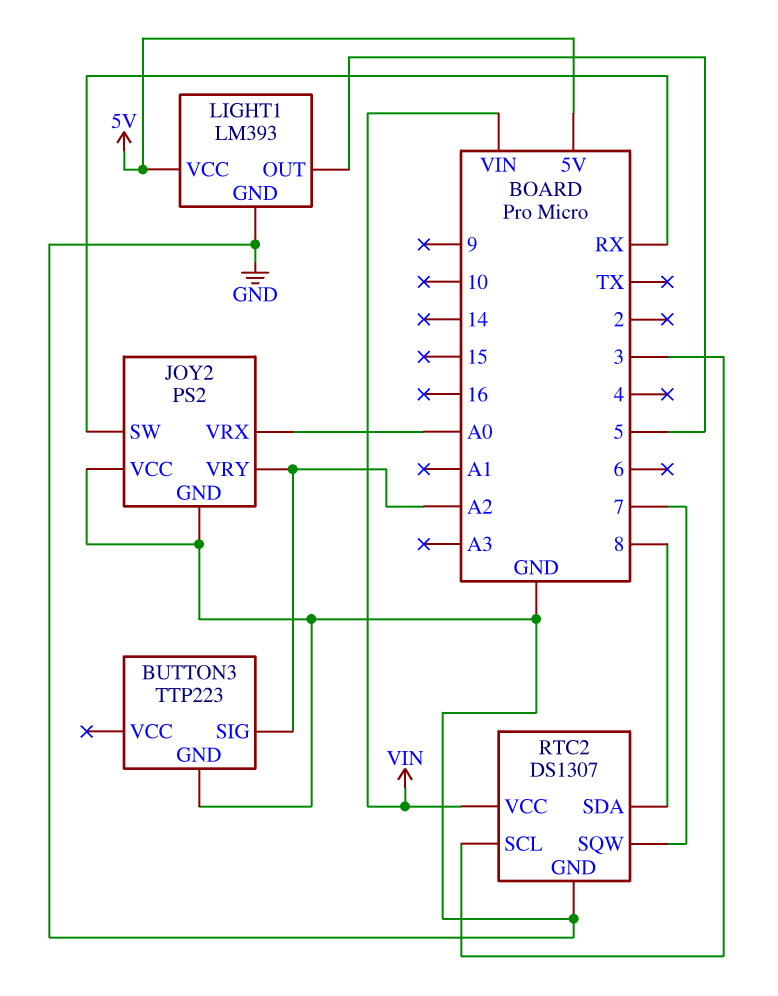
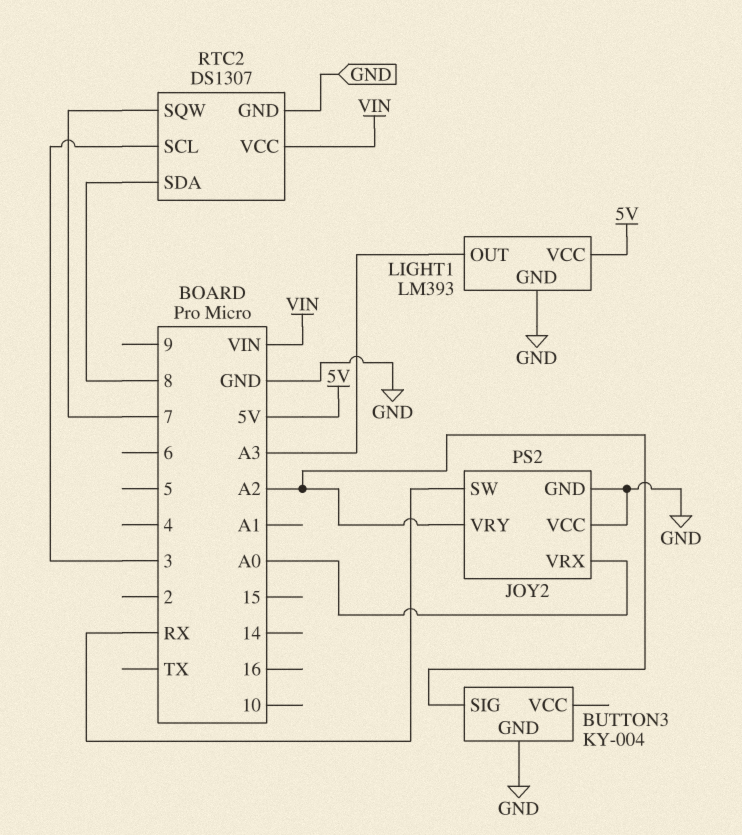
BUTTON3: TTP223 -> KY-004
LIGHT1 pin OUT: 5 -> A3

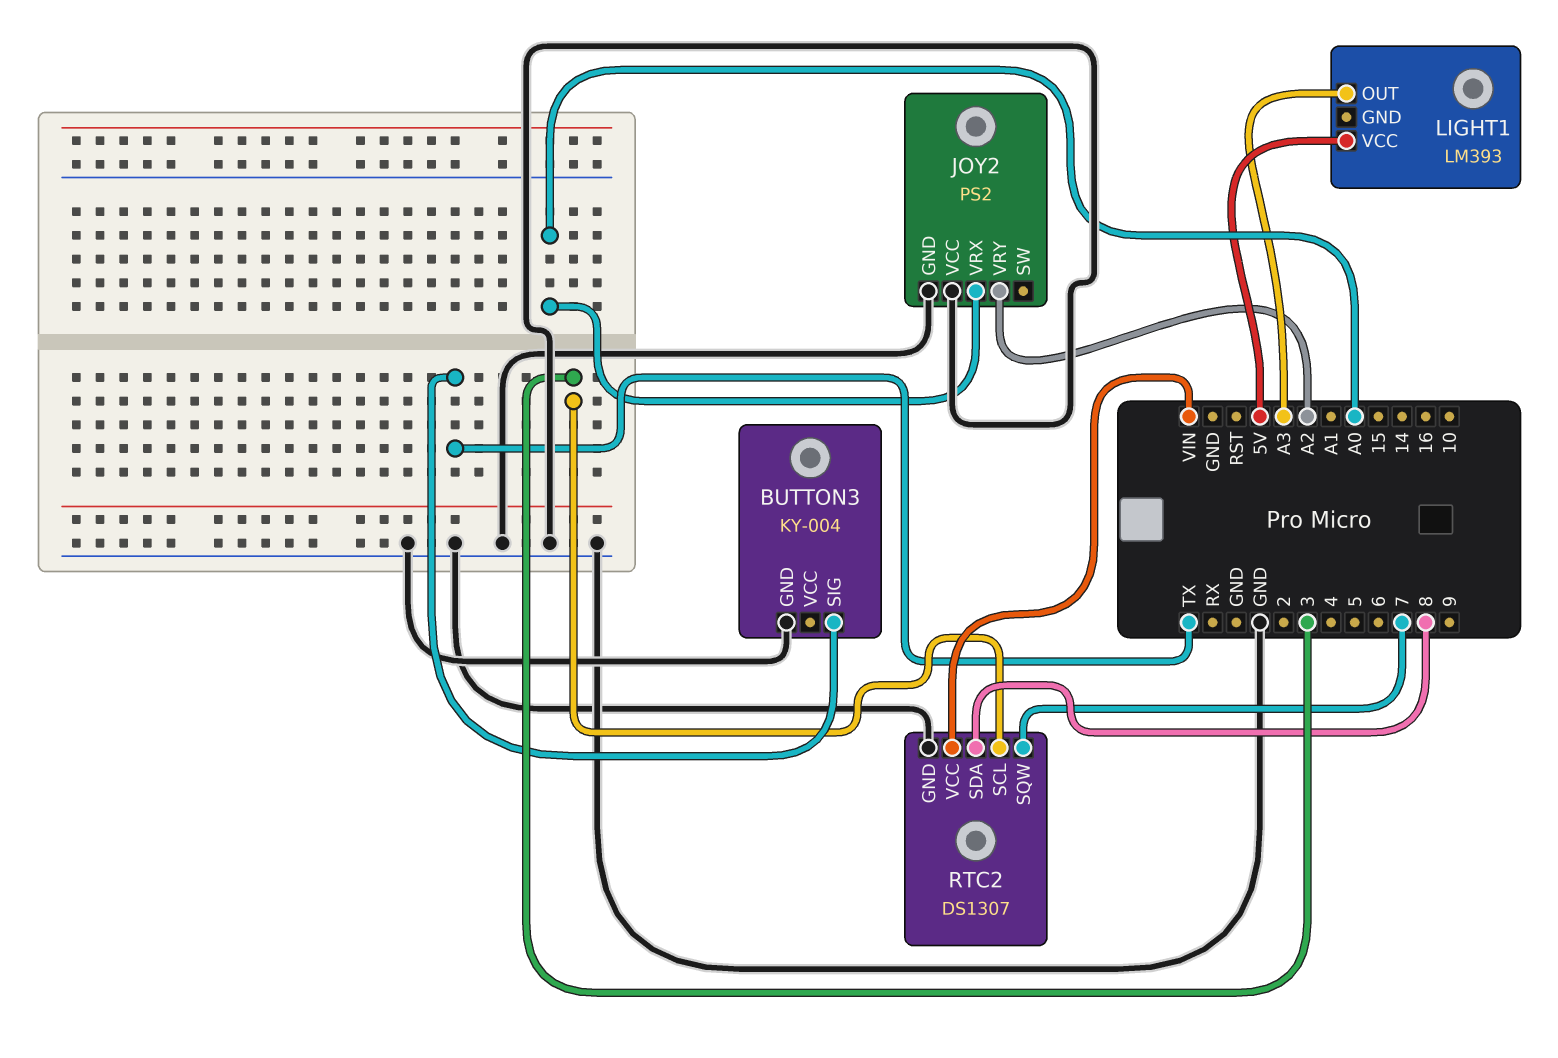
BUTTON3 pin SIG: A2 -> TX
JOY2 pin SW: RX -> none
LIGHT1 pin GND: GND -> none

